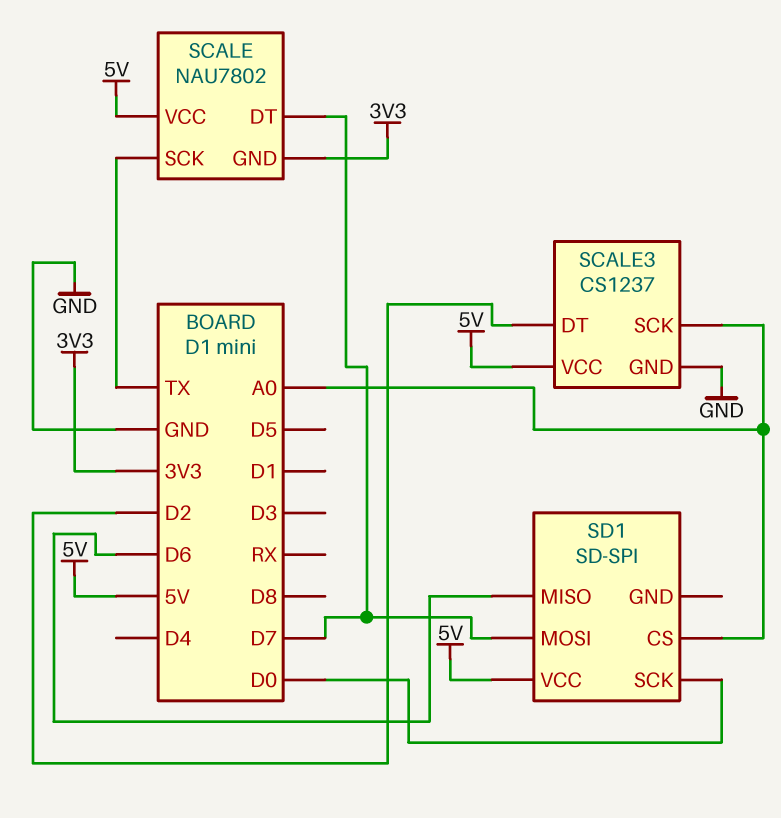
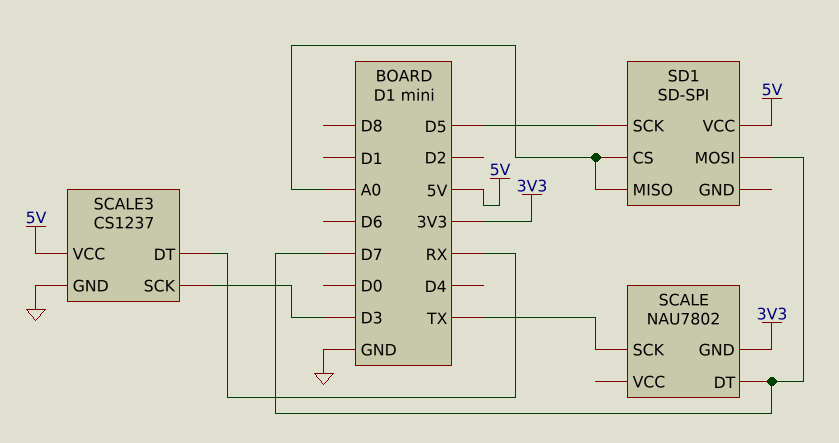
SCALE pin VCC: 5V -> none
SCALE3 pin DT: D2 -> RX
SCALE3 pin SCK: A0 -> D3
SD1 pin MISO: D6 -> A0
SD1 pin SCK: D0 -> D5

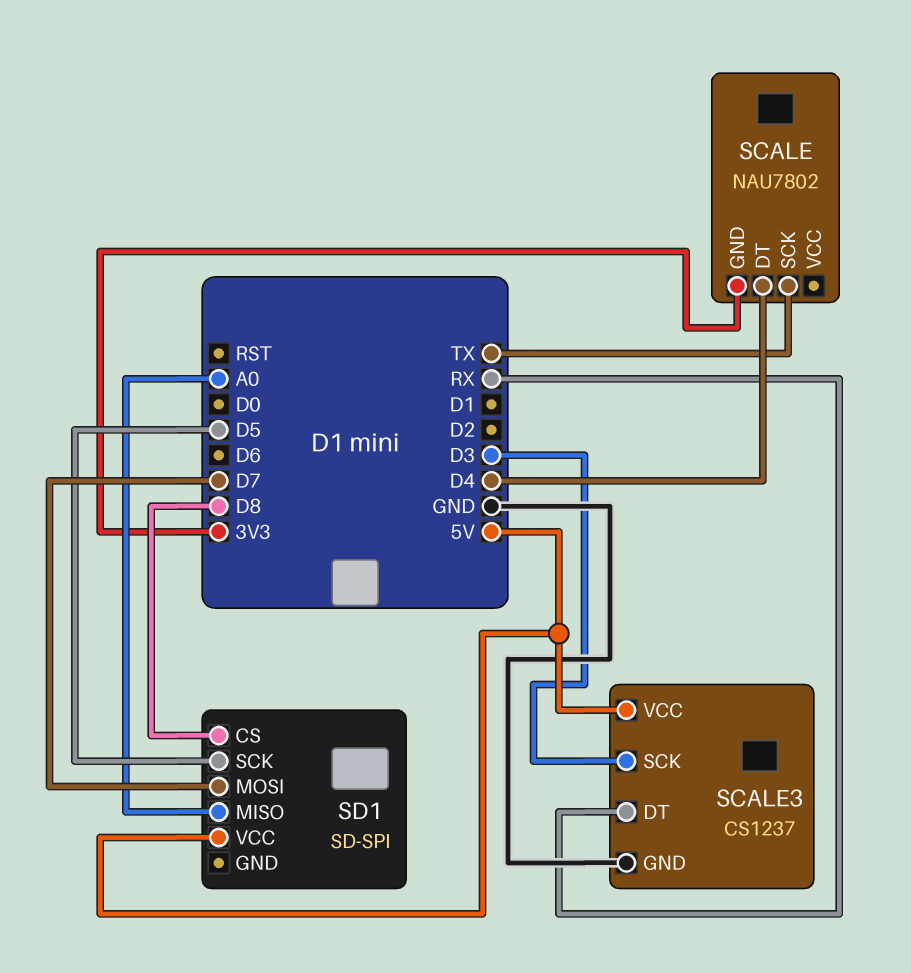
SCALE pin DT: D7 -> D4
SD1 pin CS: A0 -> D8

